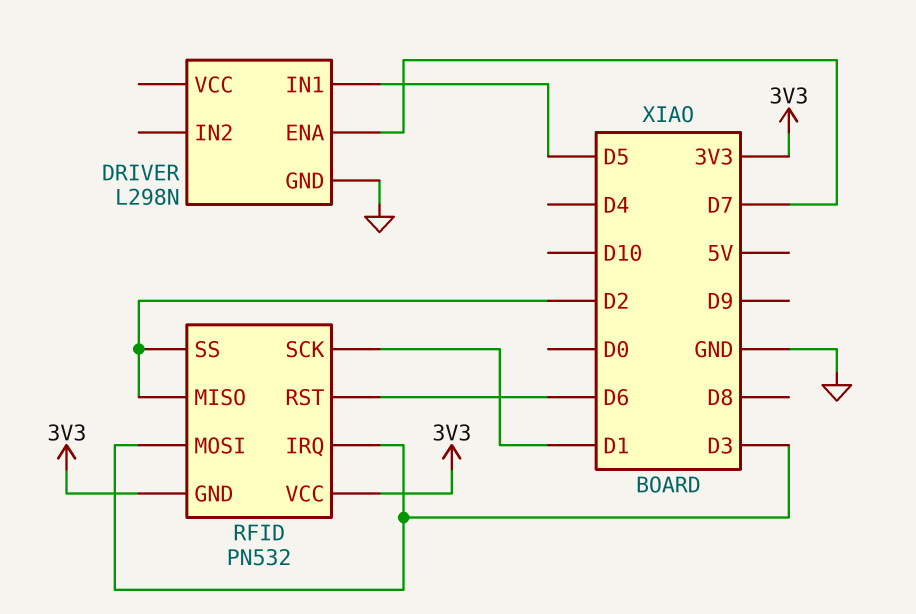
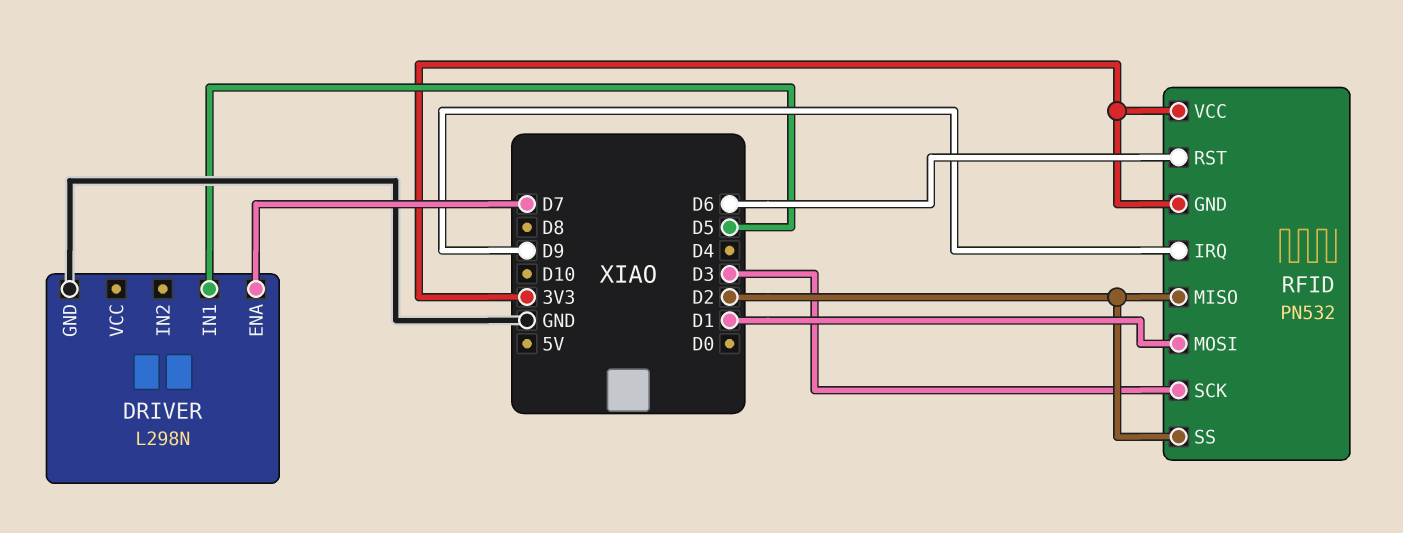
RFID pin IRQ: D3 -> D9
RFID pin MOSI: D3 -> D1
RFID pin SCK: D1 -> D3

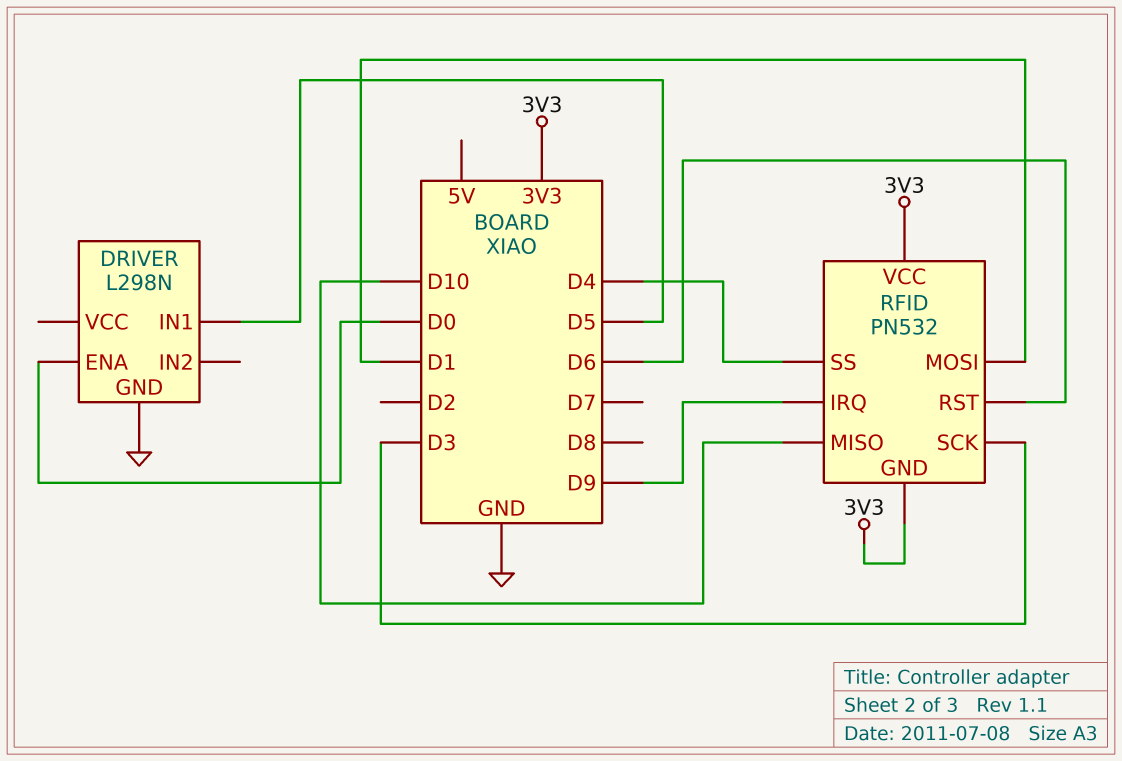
DRIVER pin ENA: D7 -> D0
RFID pin MISO: D2 -> D10
RFID pin SS: D2 -> D4

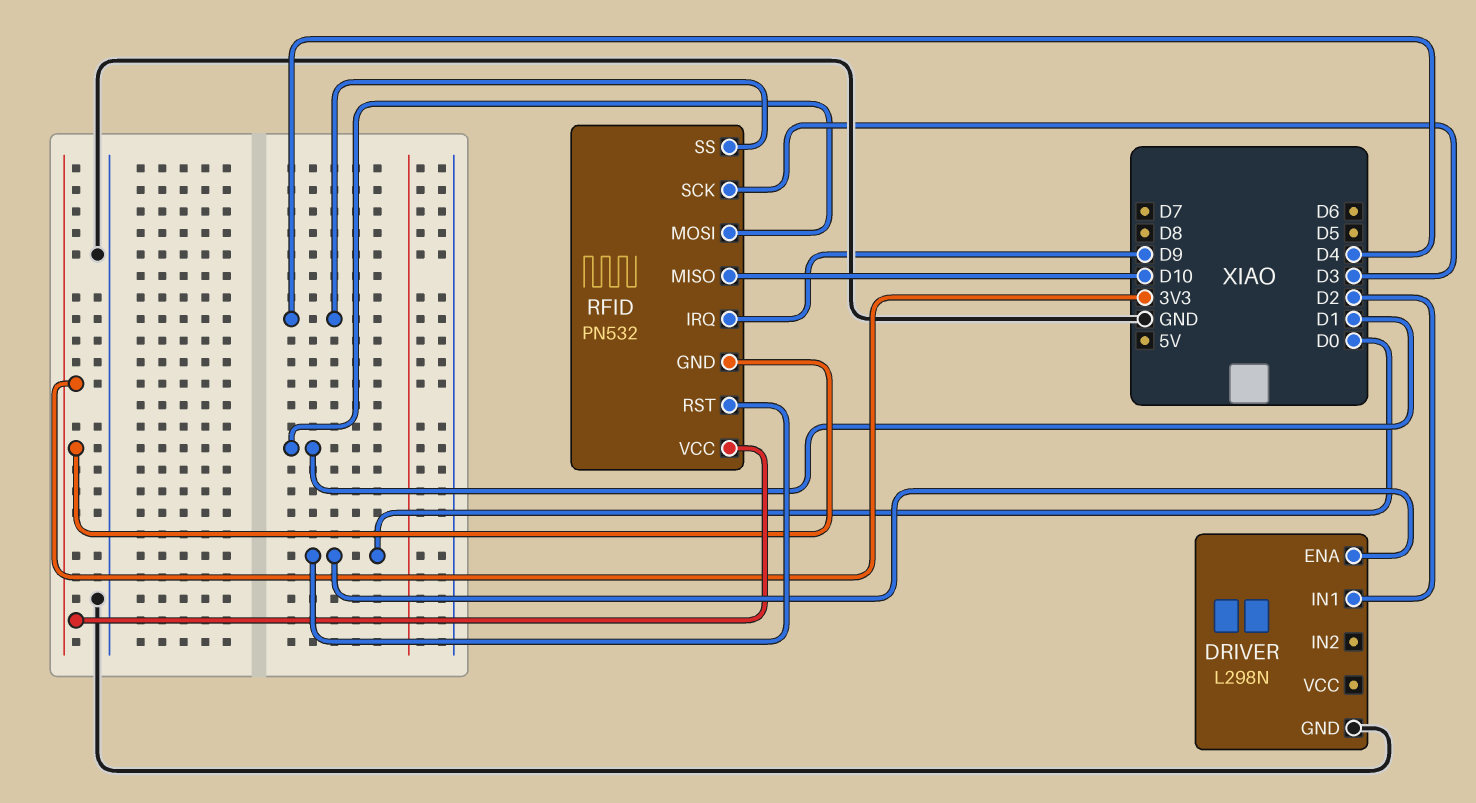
DRIVER pin IN1: D5 -> D2
RFID pin RST: D6 -> D0

